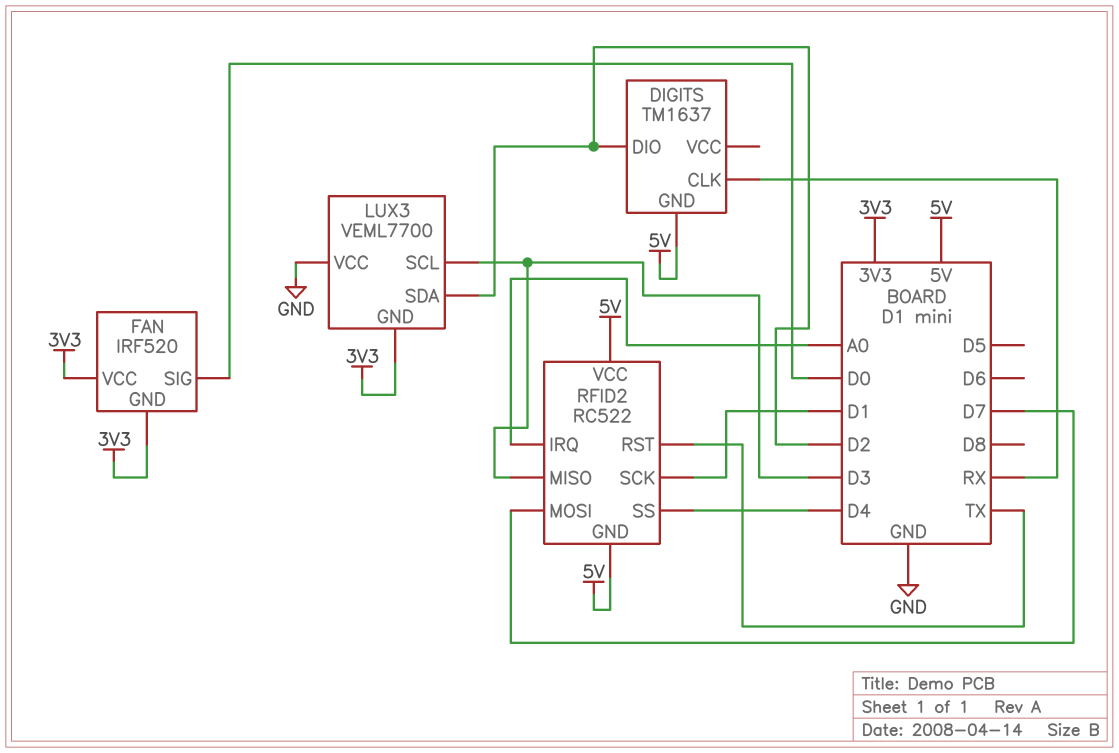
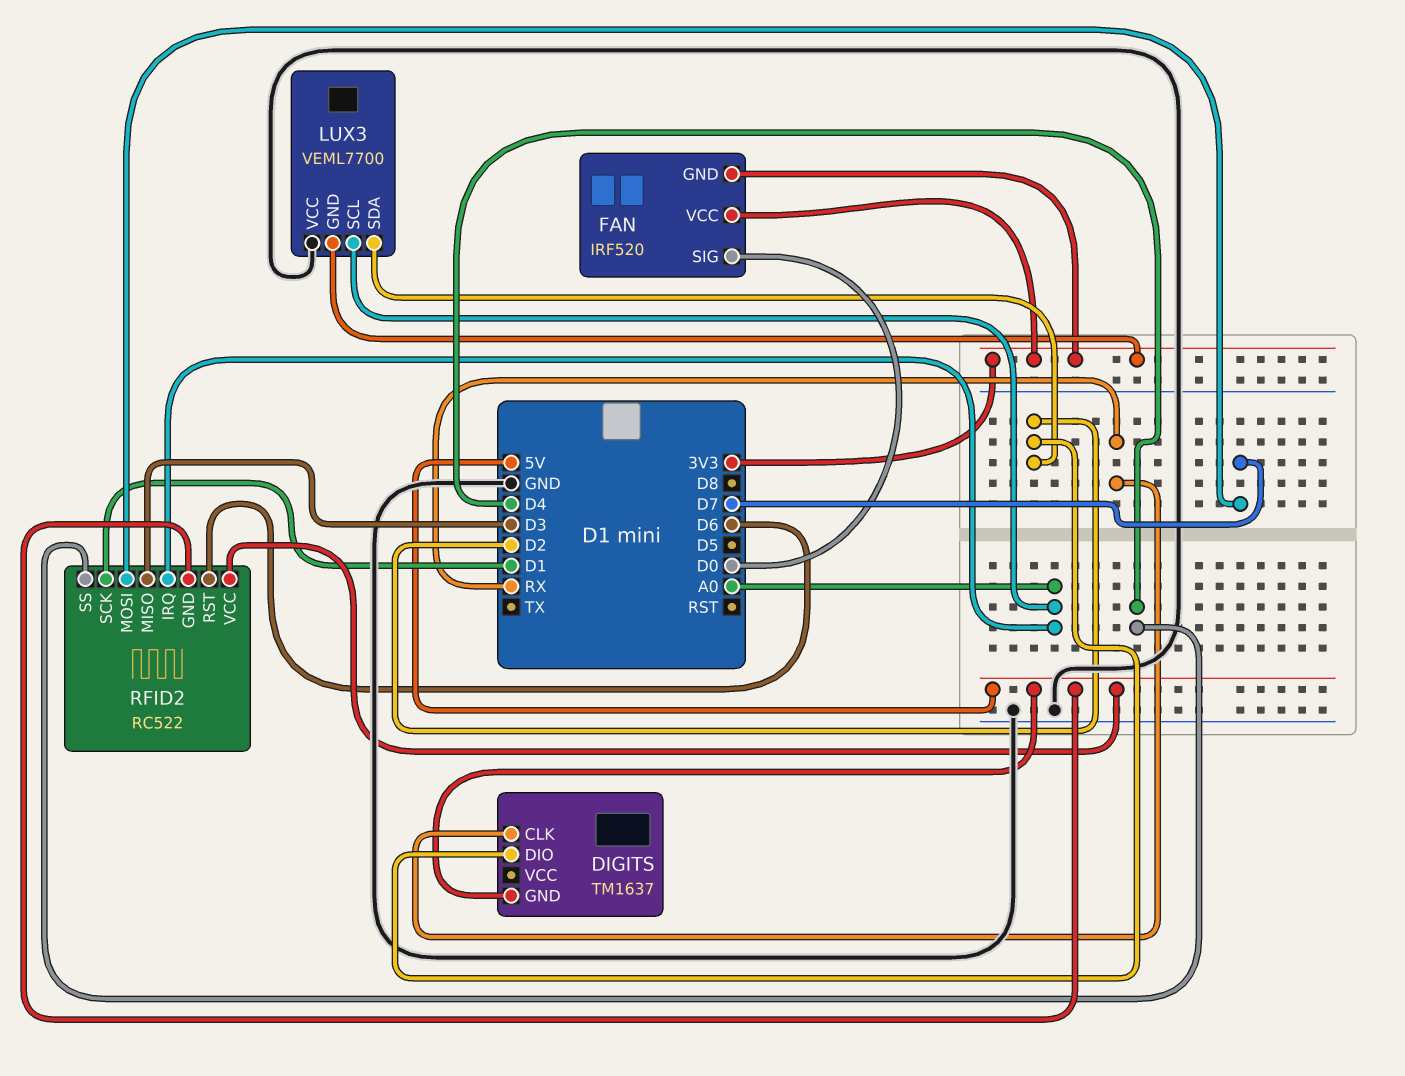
LUX3 pin SCL: D3 -> A0
RFID2 pin RST: TX -> D6

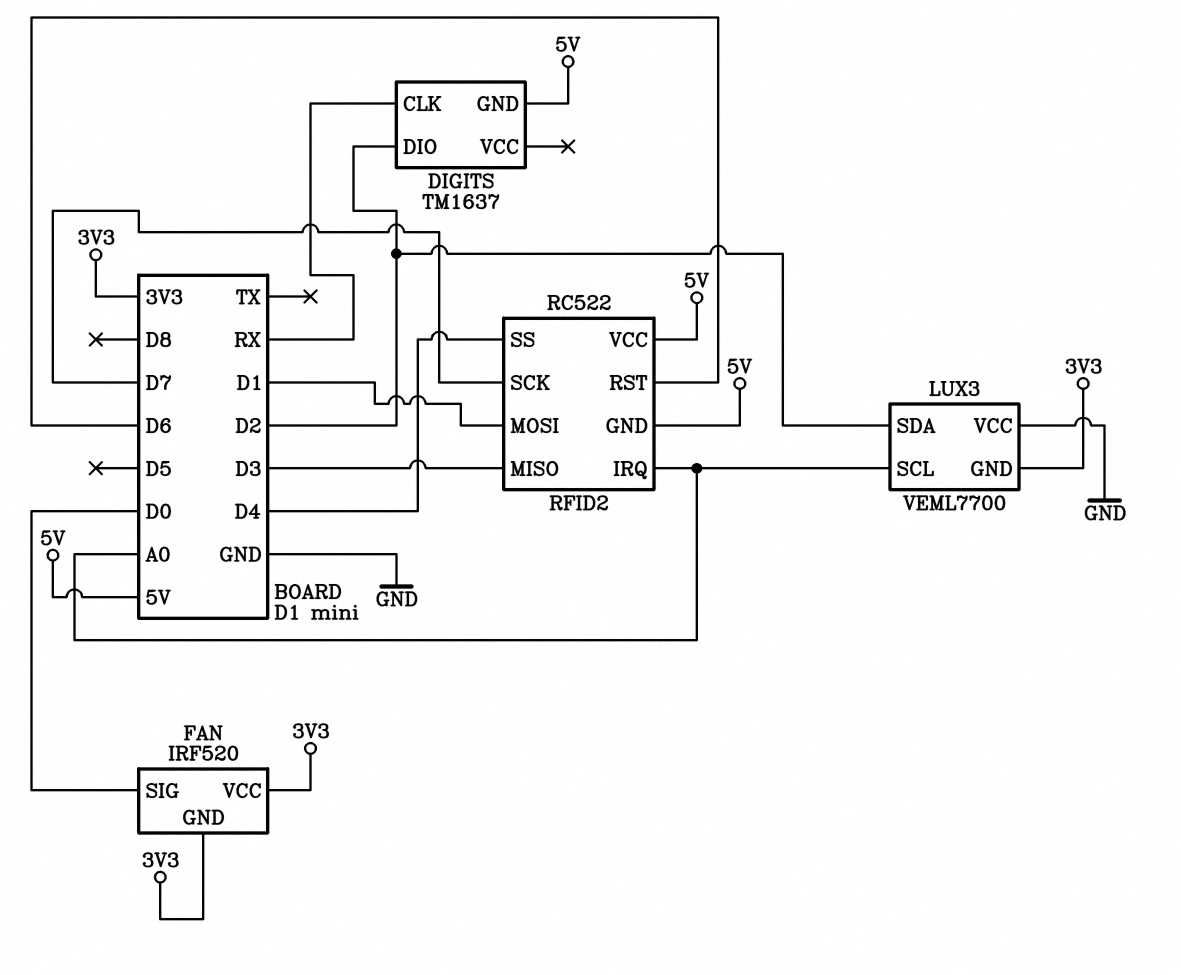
RFID2 pin MOSI: D7 -> D1
RFID2 pin SCK: D1 -> D7

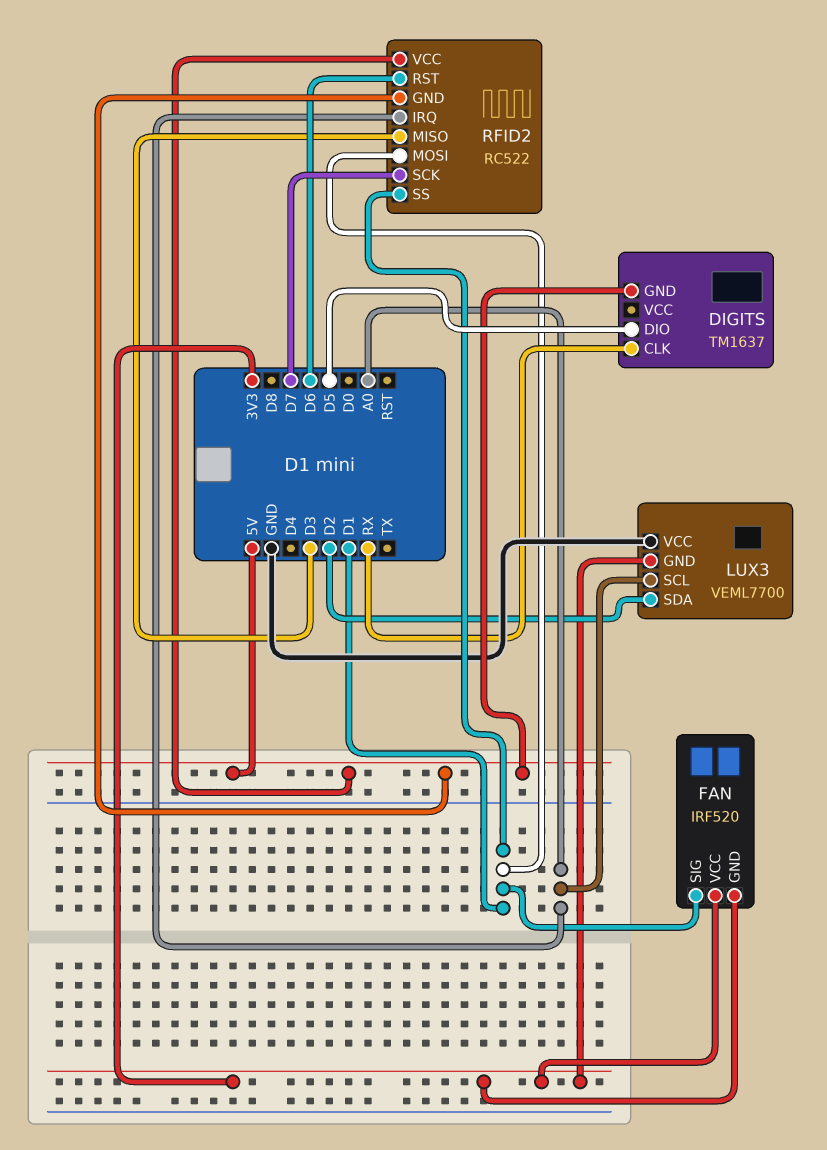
DIGITS pin DIO: D2 -> D5
FAN pin SIG: D0 -> D1
RFID2 pin SS: D4 -> D1

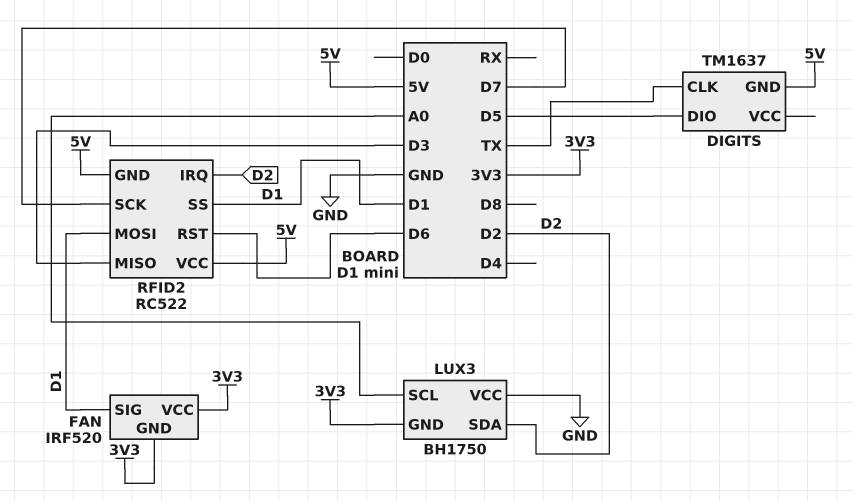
DIGITS pin CLK: RX -> TX
LUX3: VEML7700 -> BH1750
RFID2 pin IRQ: A0 -> D2

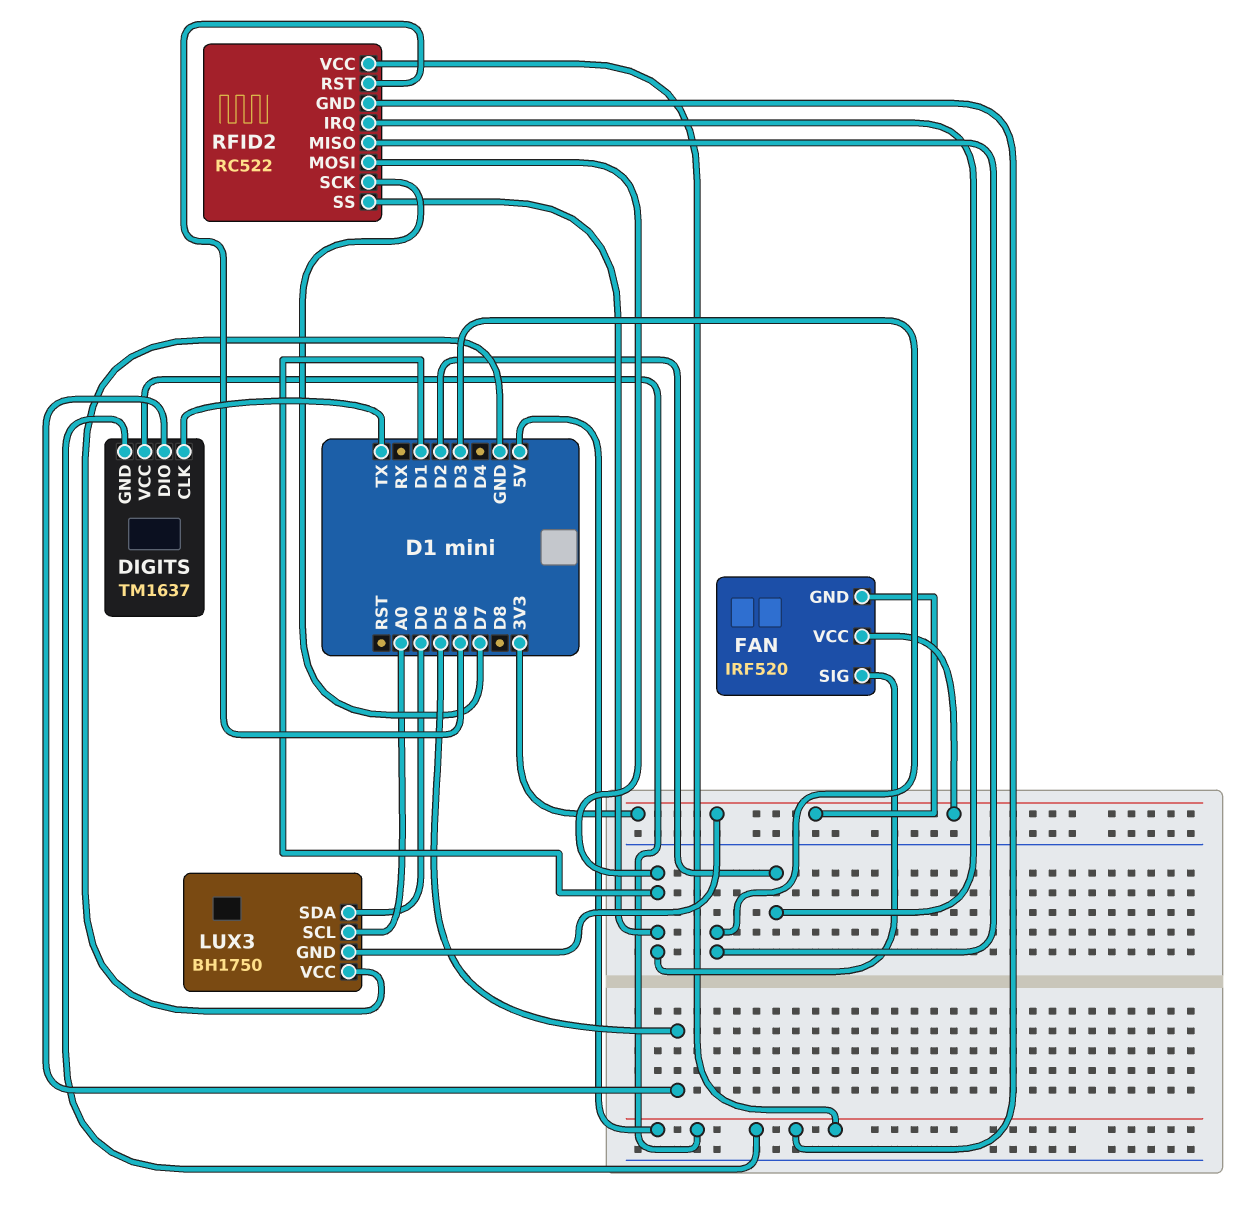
DIGITS pin VCC: none -> 5V
LUX3 pin SDA: D2 -> D0

